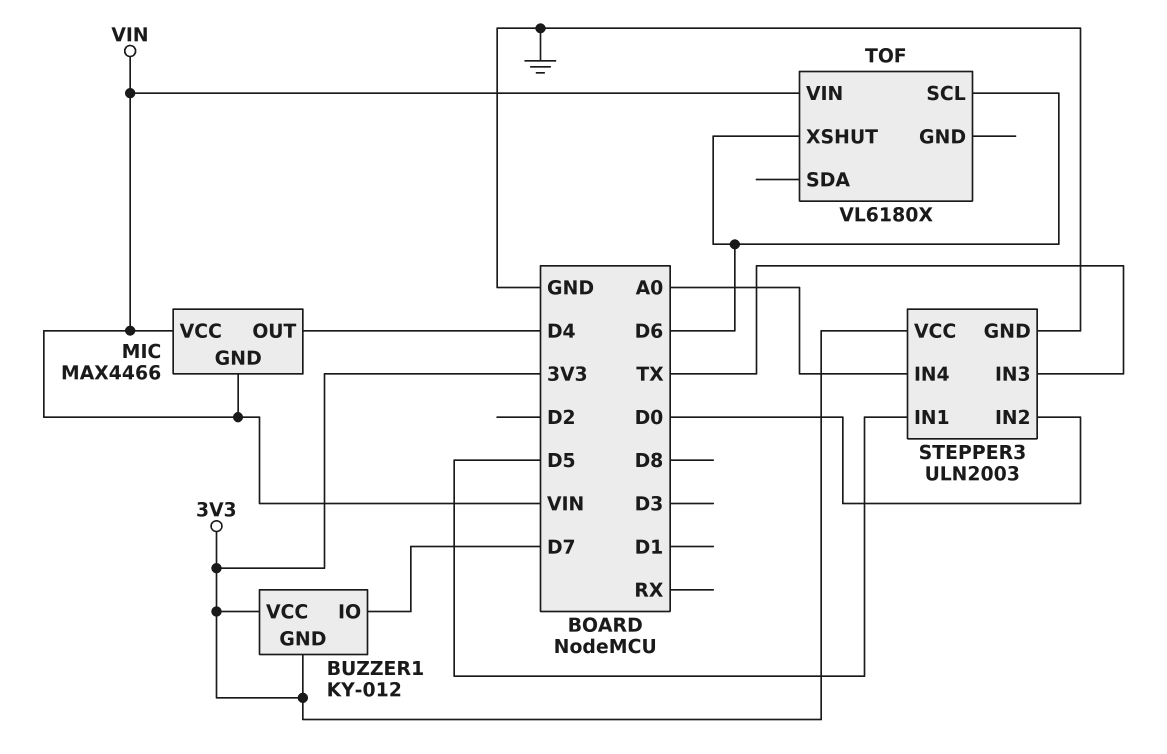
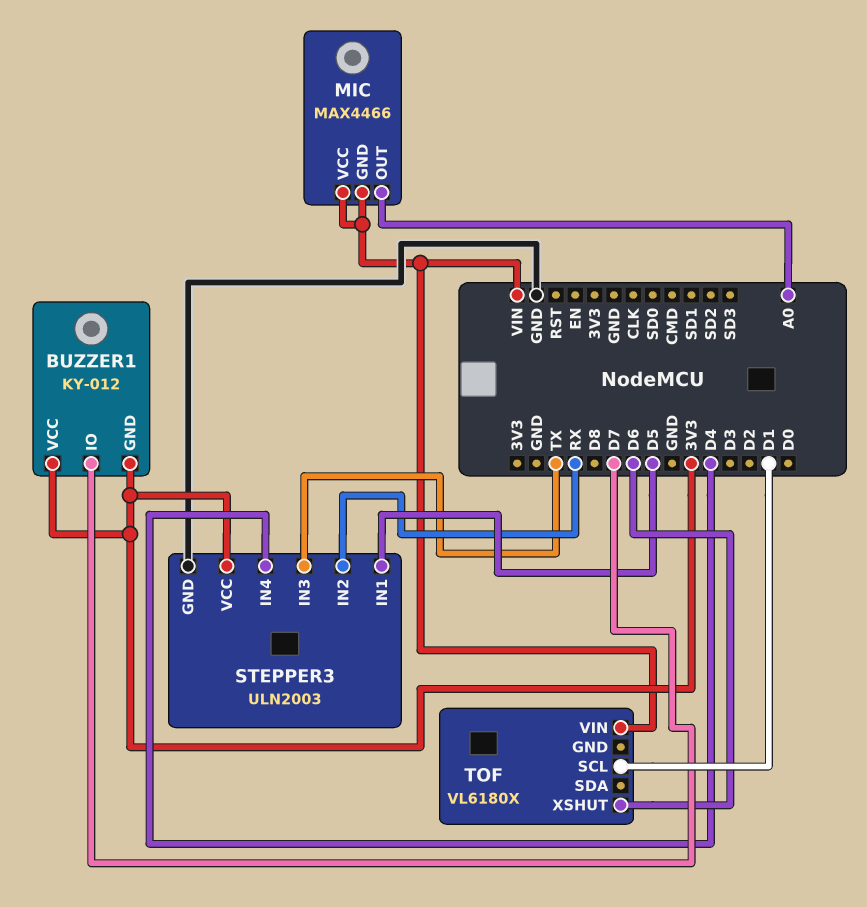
MIC pin OUT: D4 -> A0
STEPPER3 pin IN2: D0 -> RX
STEPPER3 pin IN4: A0 -> D4
TOF pin SCL: D6 -> D1

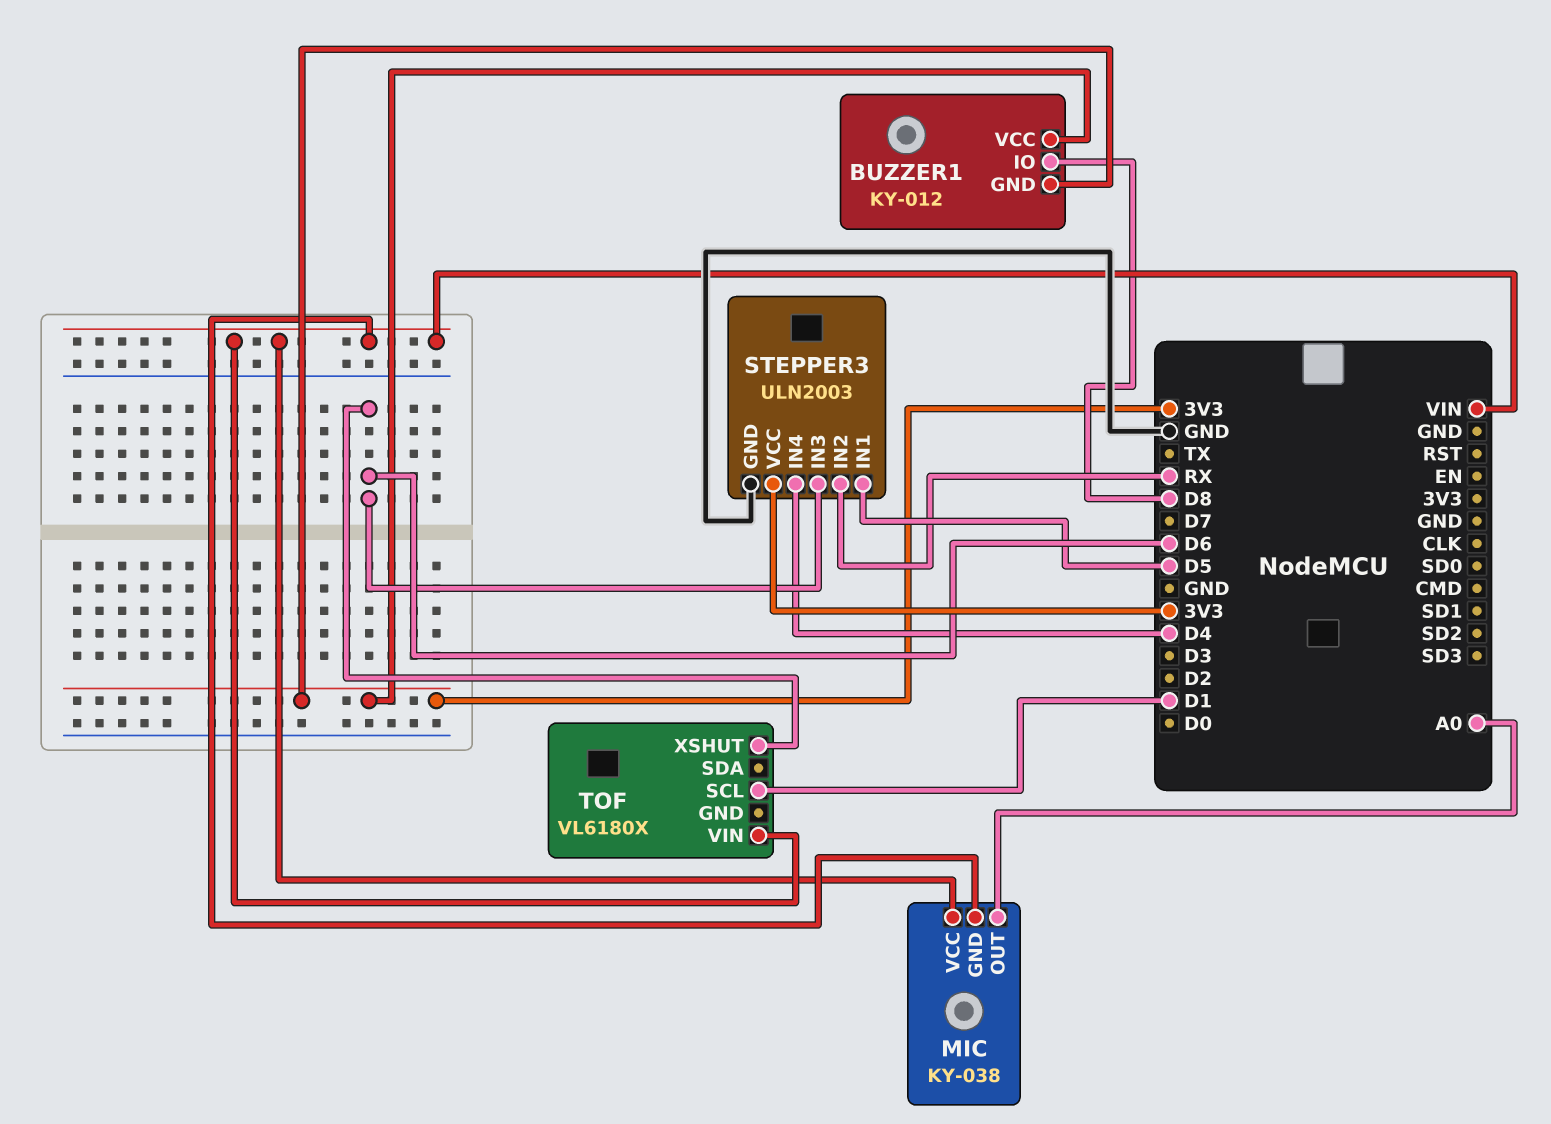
BUZZER1 pin IO: D7 -> D8
MIC: MAX4466 -> KY-038
STEPPER3 pin IN3: TX -> D6

